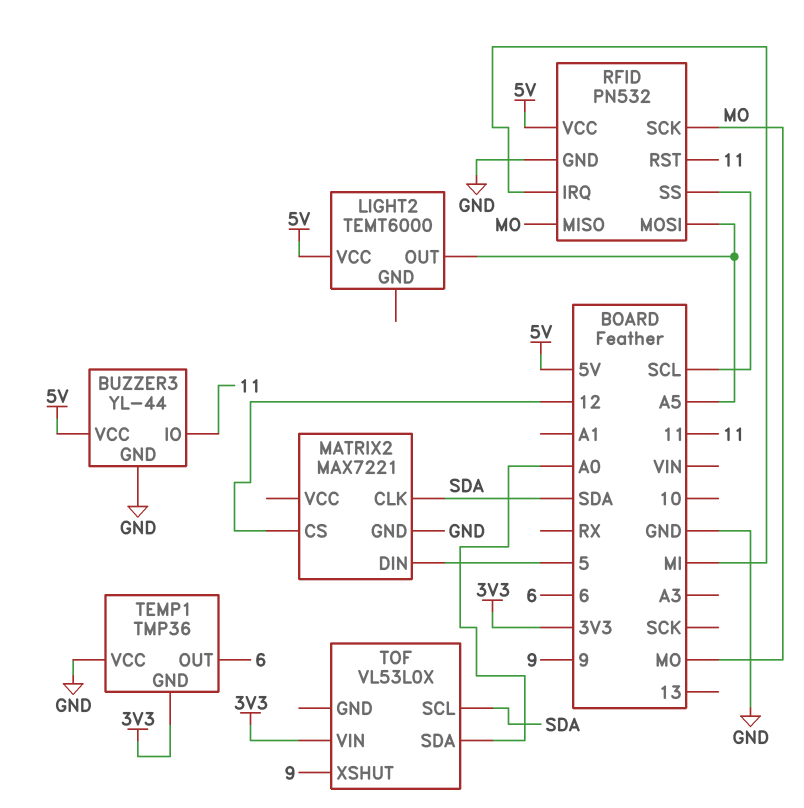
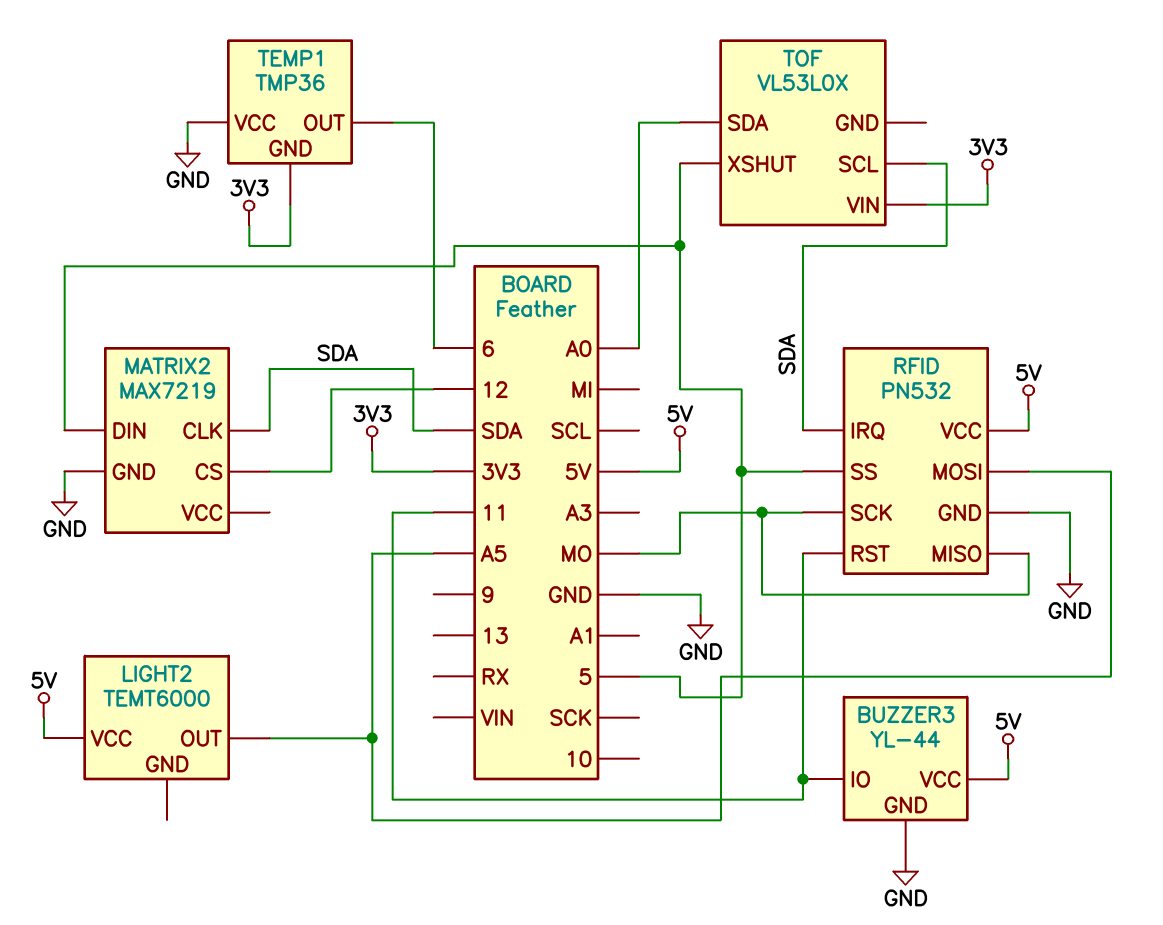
MATRIX2: MAX7221 -> MAX7219
RFID pin IRQ: MI -> SDA
RFID pin SS: SCL -> 5
TOF pin XSHUT: 9 -> 5

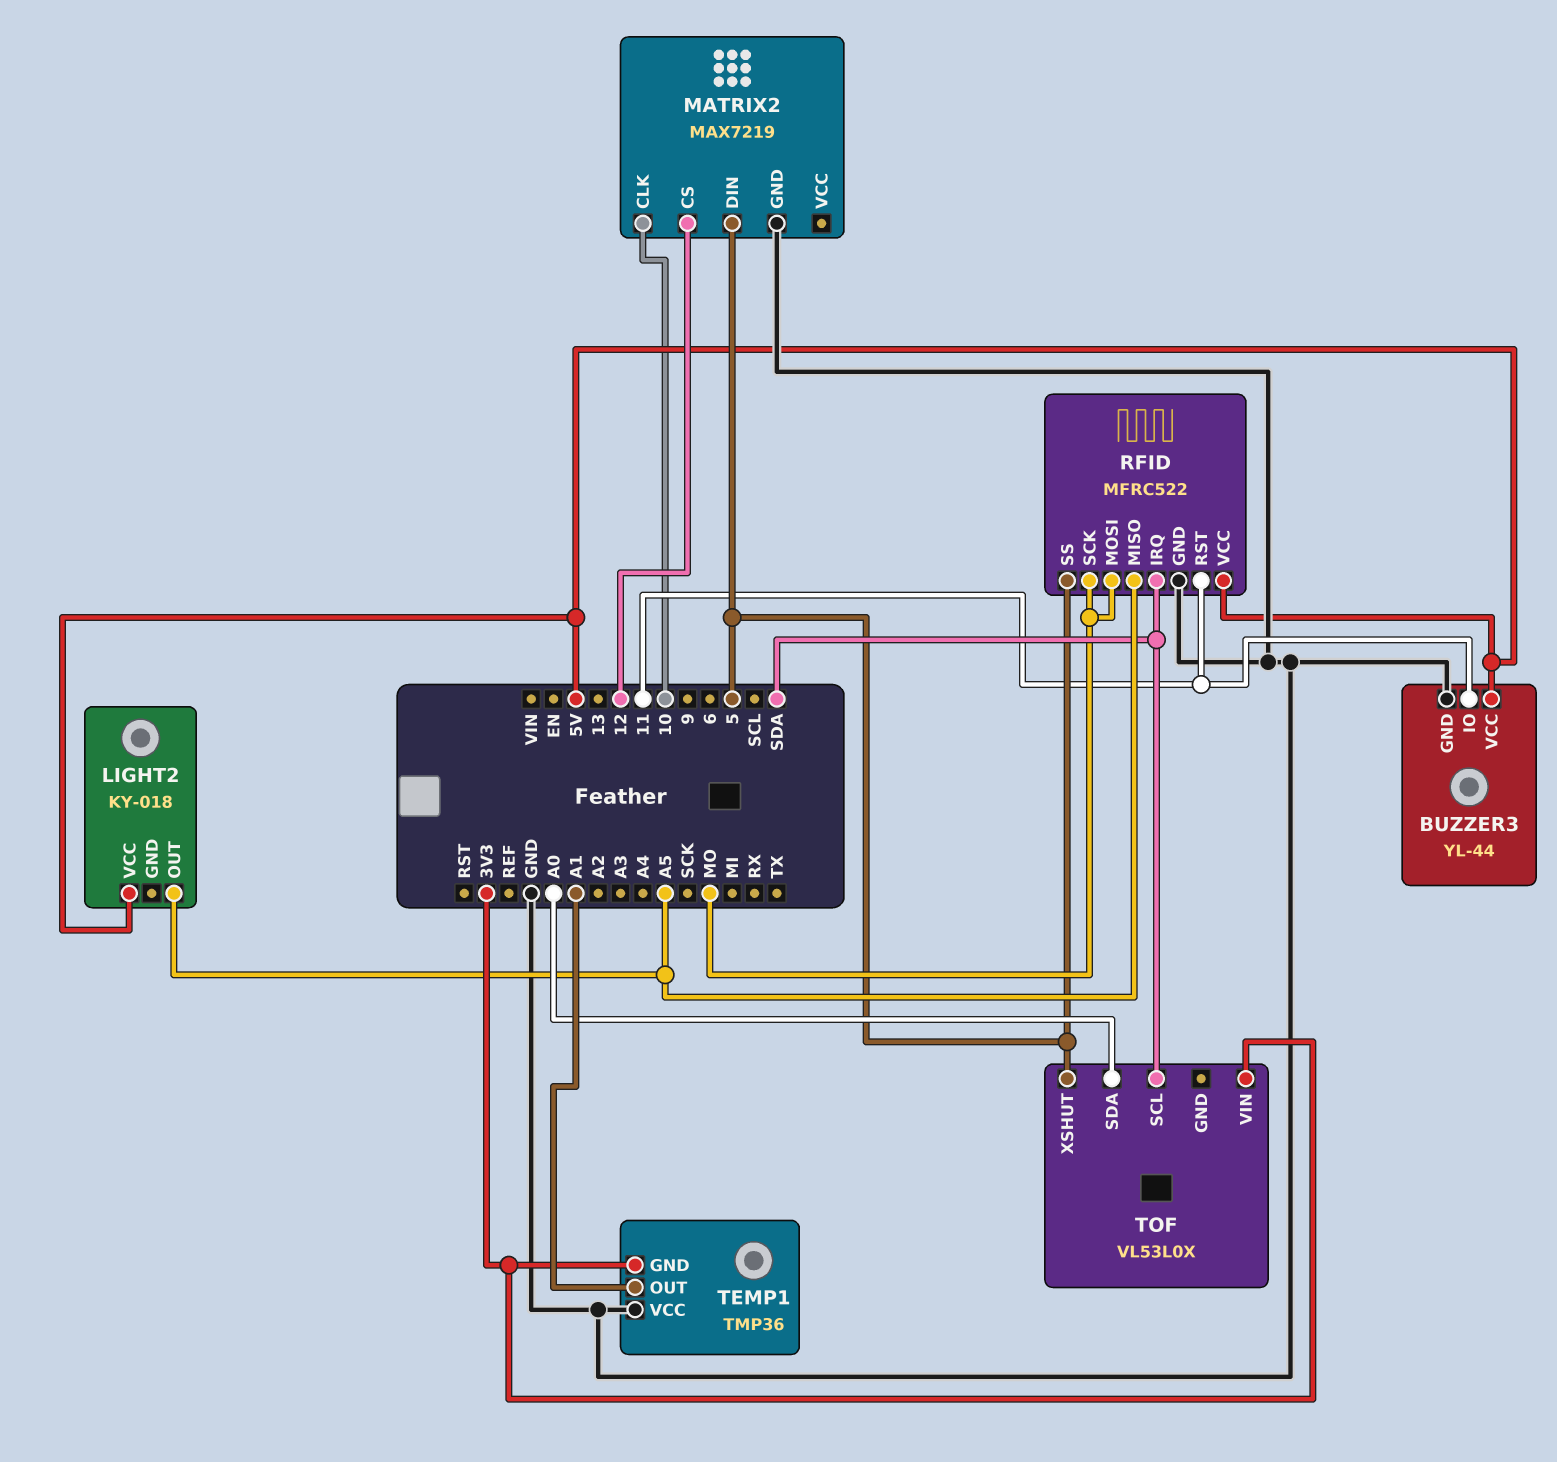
LIGHT2: TEMT6000 -> KY-018
MATRIX2 pin CLK: SDA -> 10
RFID: PN532 -> MFRC522
RFID pin MISO: MO -> A5
RFID pin MOSI: A5 -> MO
TEMP1 pin OUT: 6 -> A1

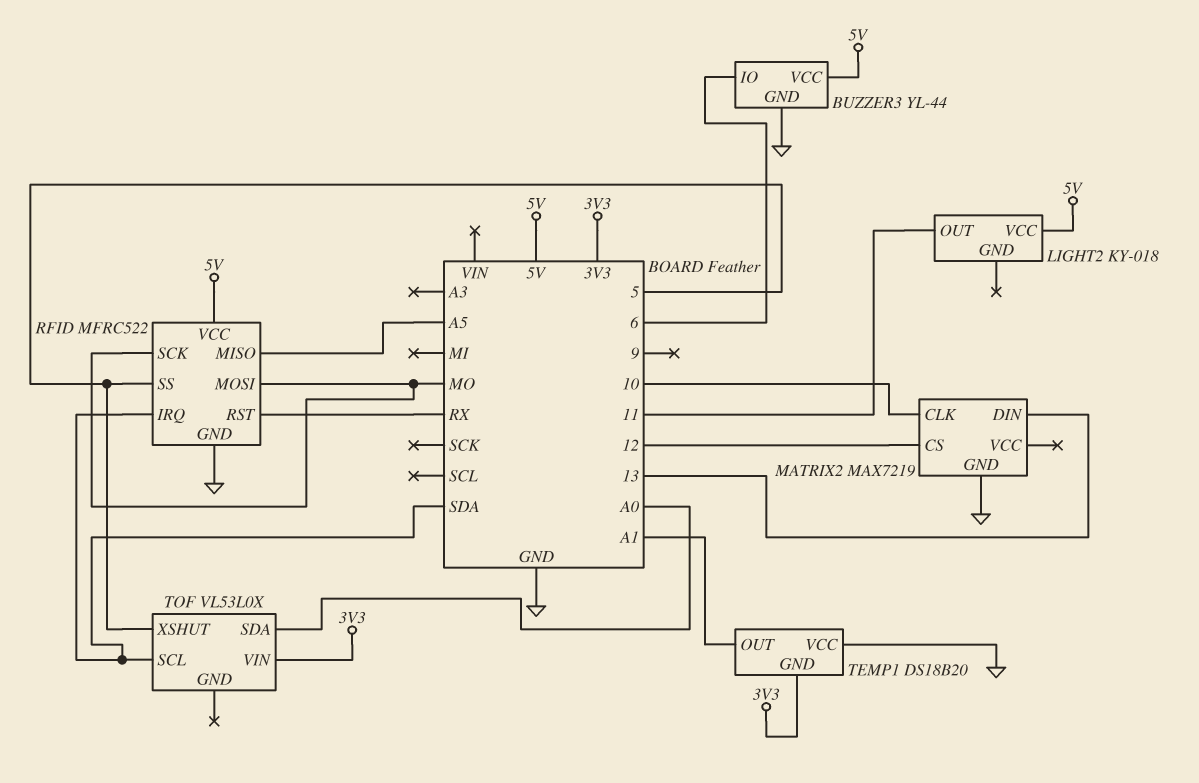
BUZZER3 pin IO: 11 -> 6
LIGHT2 pin OUT: A5 -> 11
MATRIX2 pin DIN: 5 -> 13
RFID pin RST: 11 -> RX
TEMP1: TMP36 -> DS18B20

